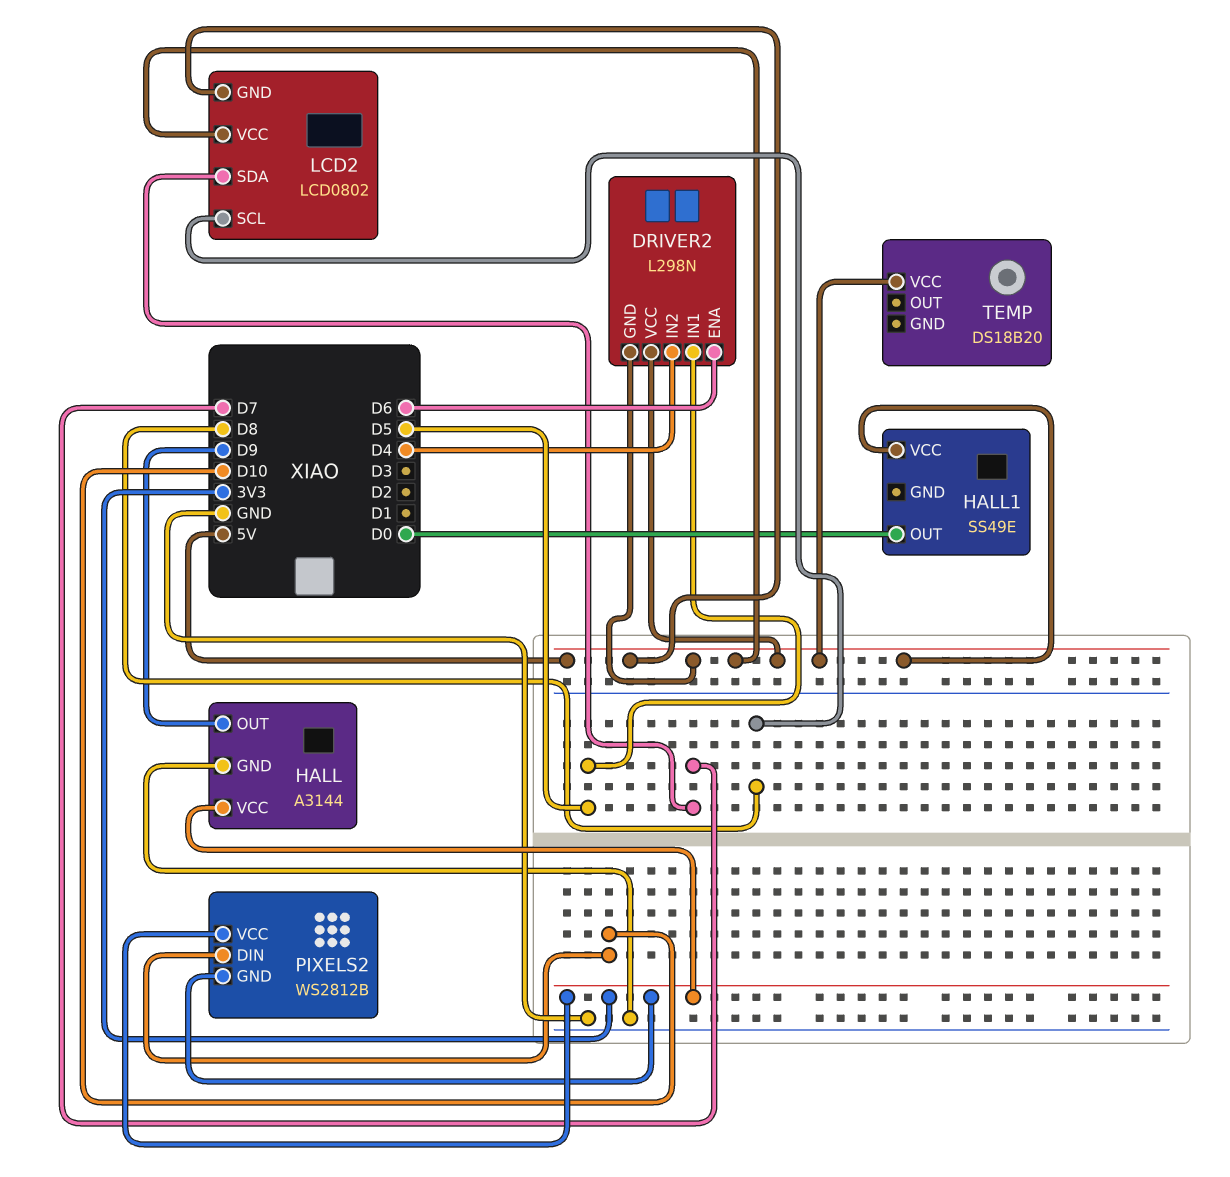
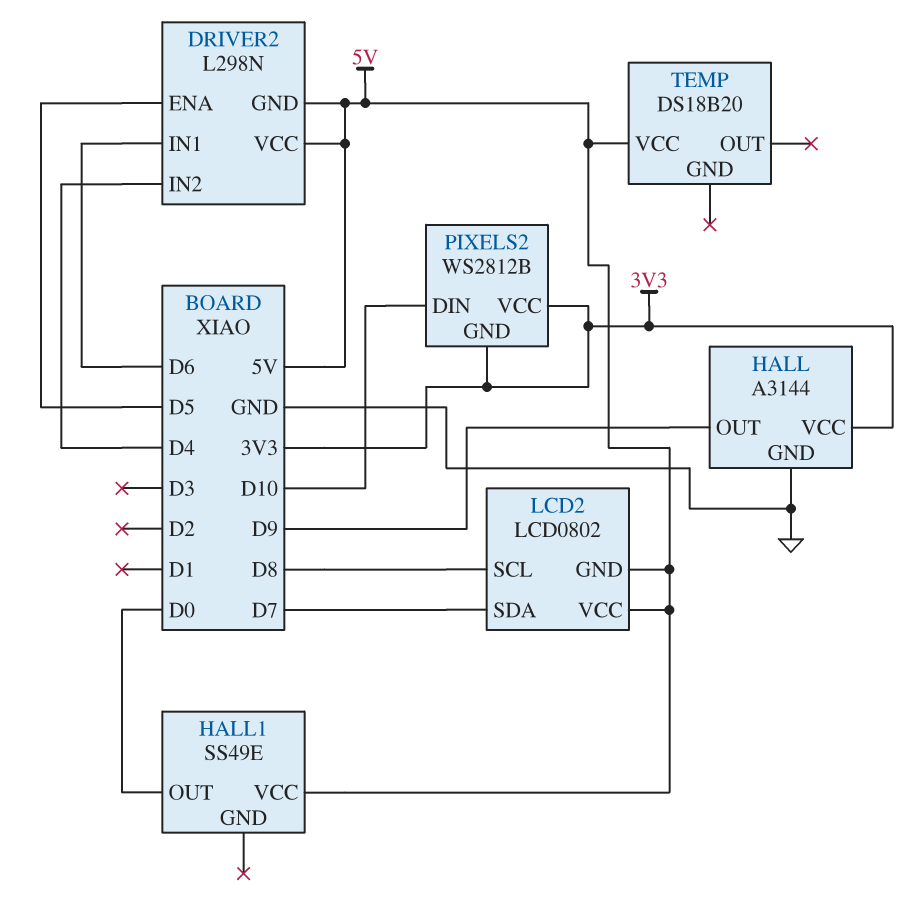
DRIVER2 pin ENA: D6 -> D5
DRIVER2 pin IN1: D5 -> D6

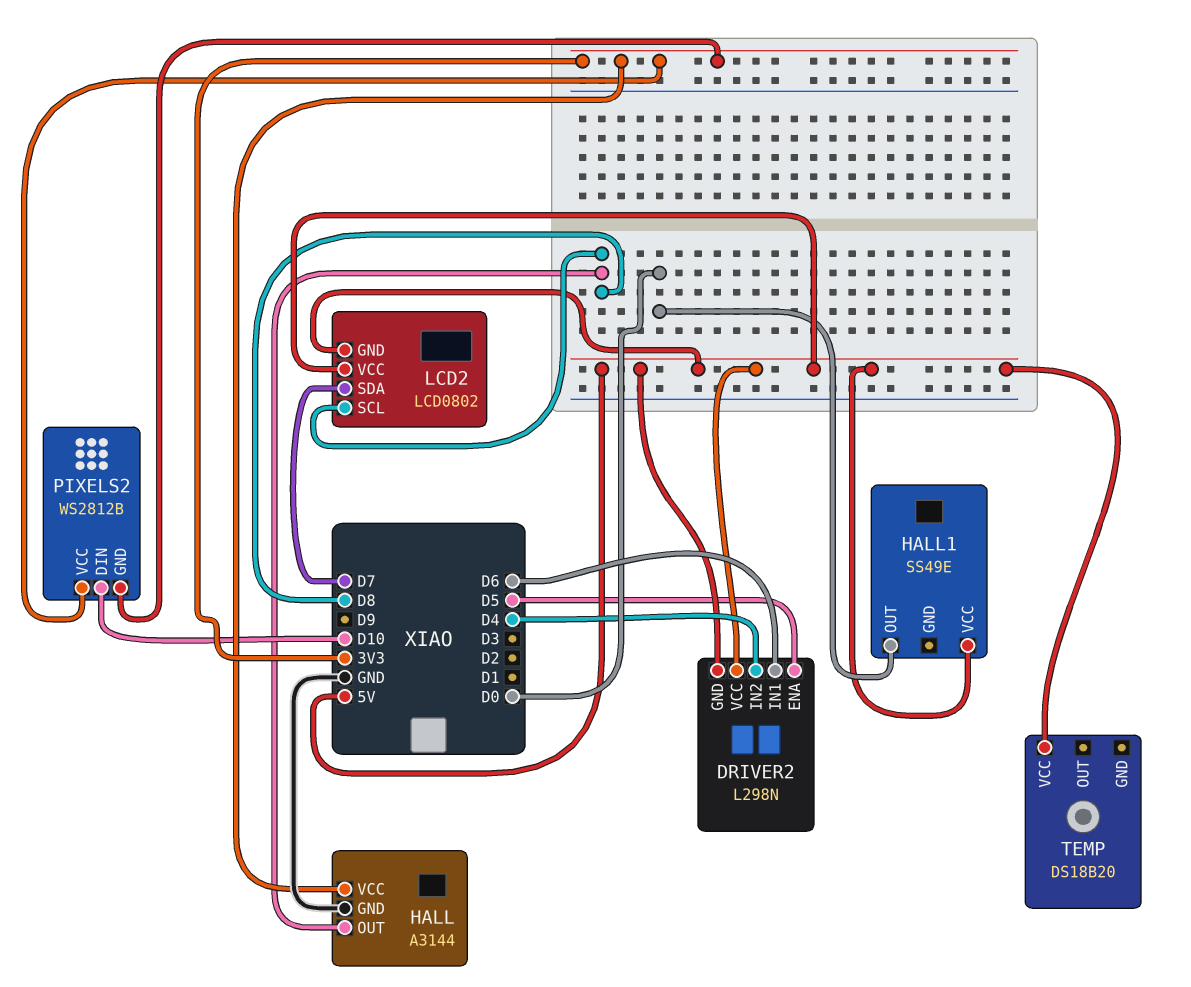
HALL pin OUT: D9 -> D8

